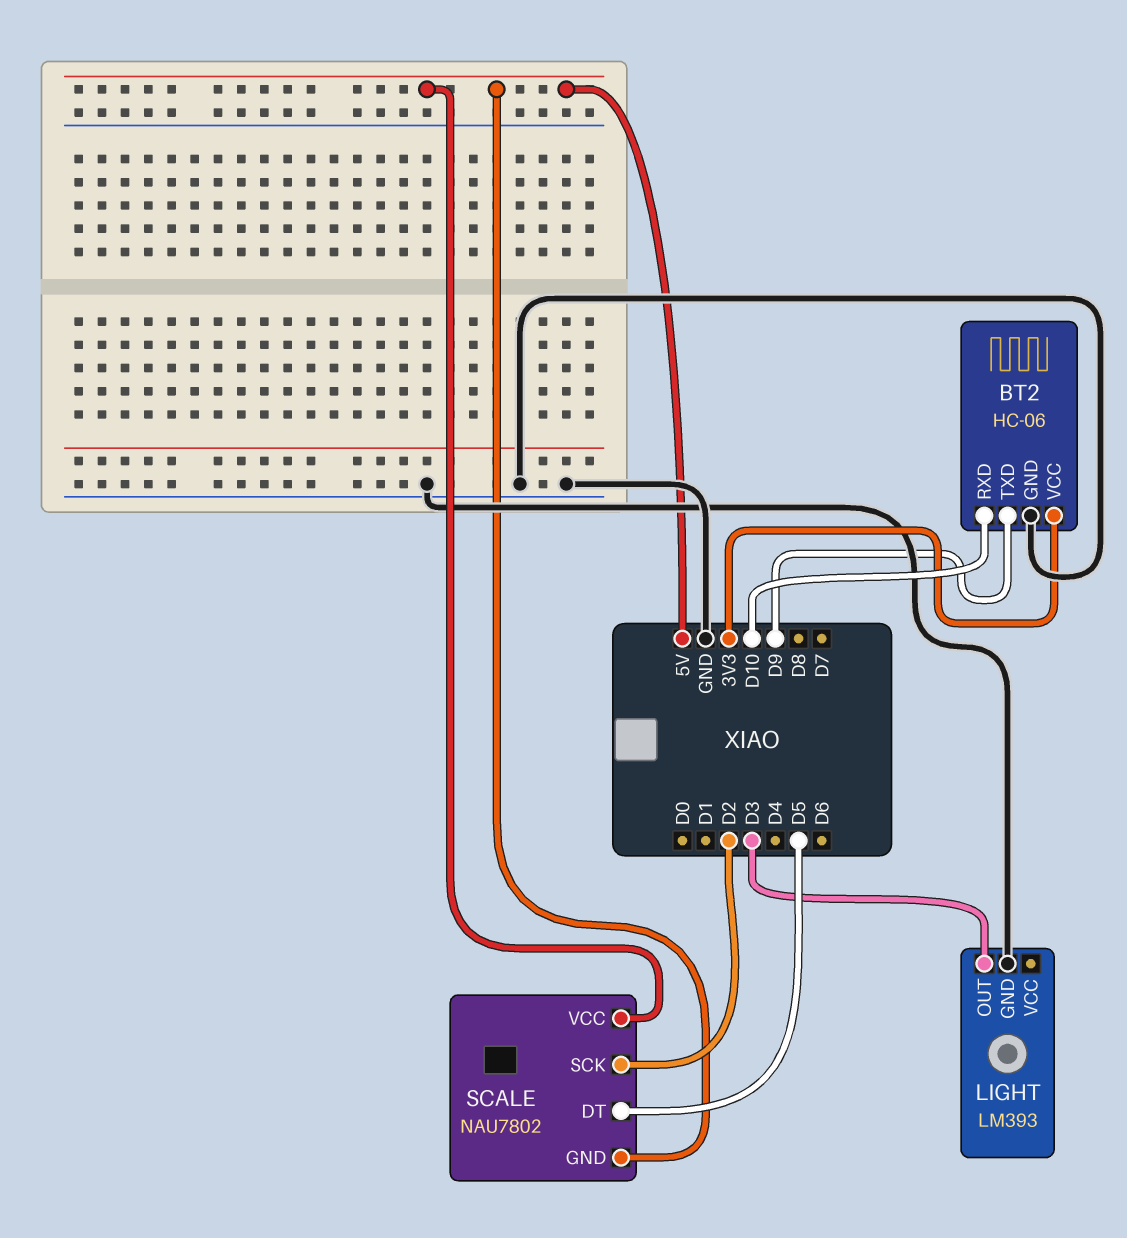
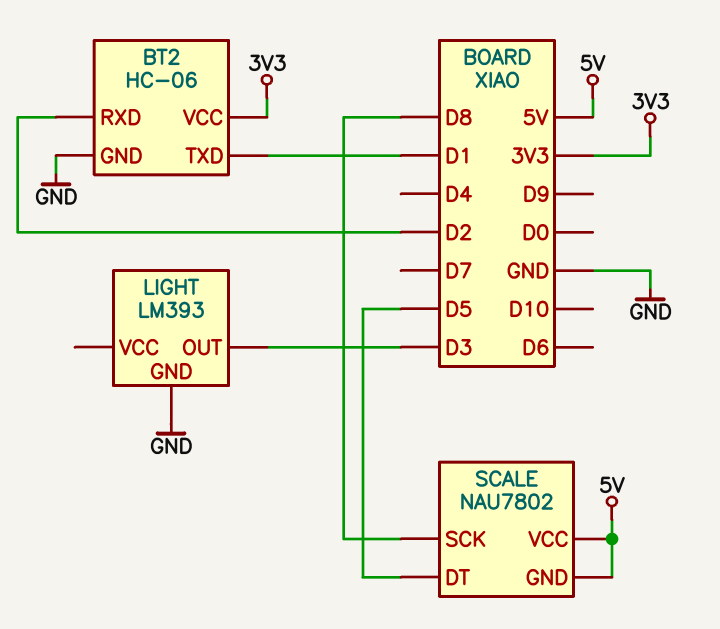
BT2 pin RXD: D10 -> D2
BT2 pin TXD: D9 -> D1
SCALE pin SCK: D2 -> D8

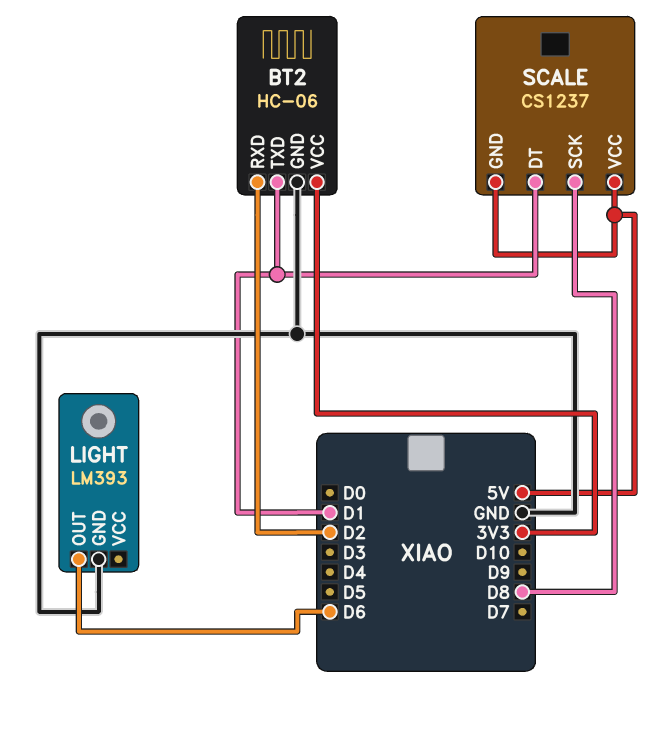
LIGHT pin OUT: D3 -> D6
SCALE: NAU7802 -> CS1237
SCALE pin DT: D5 -> D1

